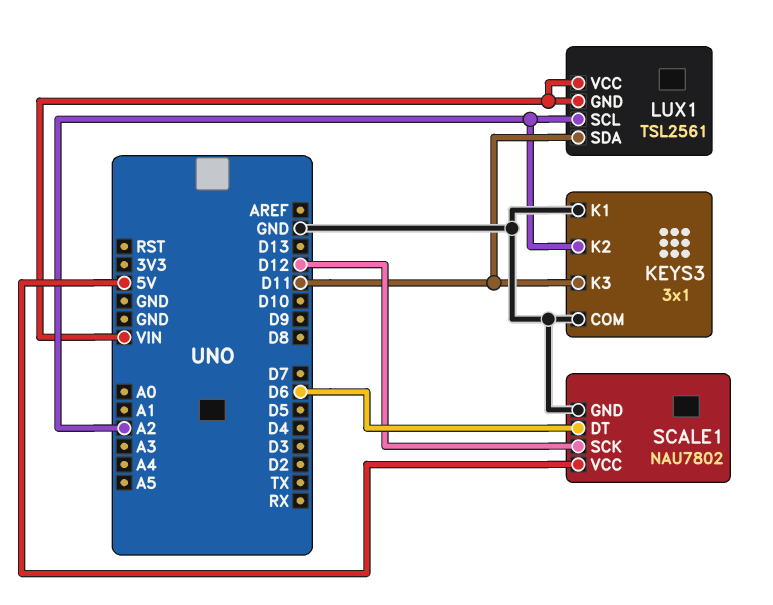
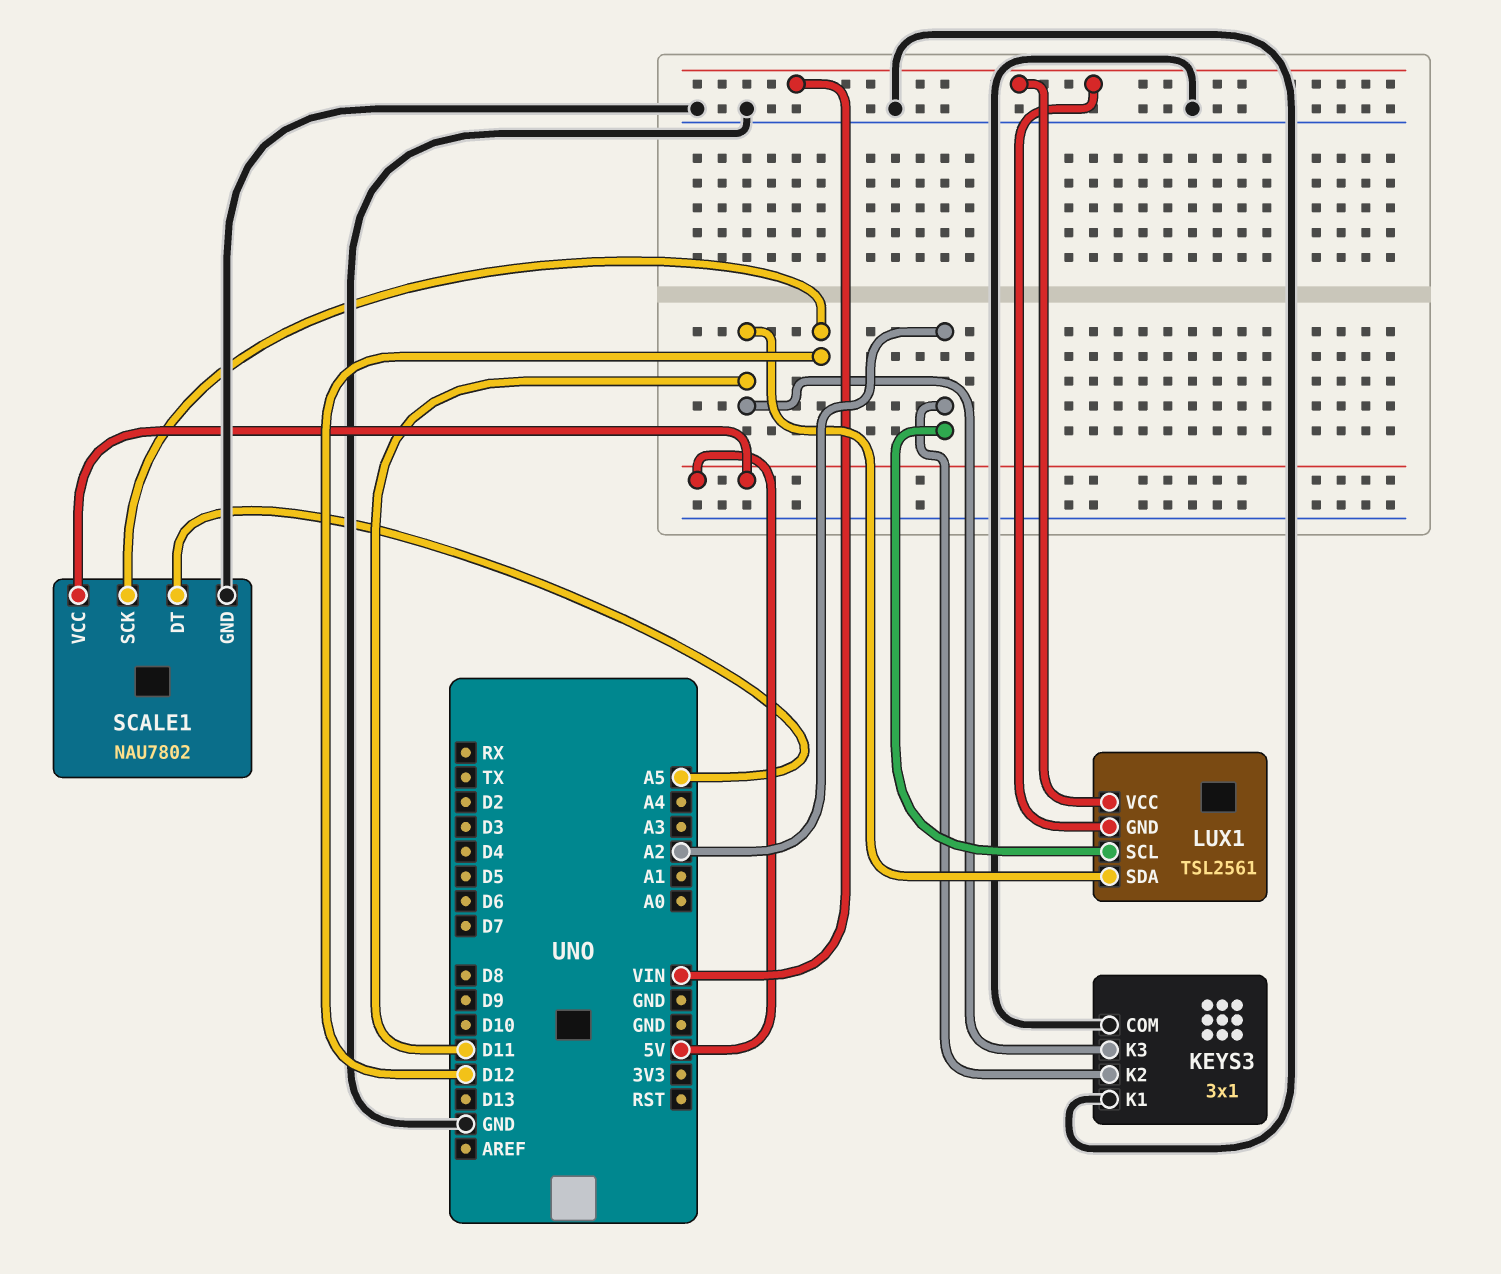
SCALE1 pin DT: D6 -> A5

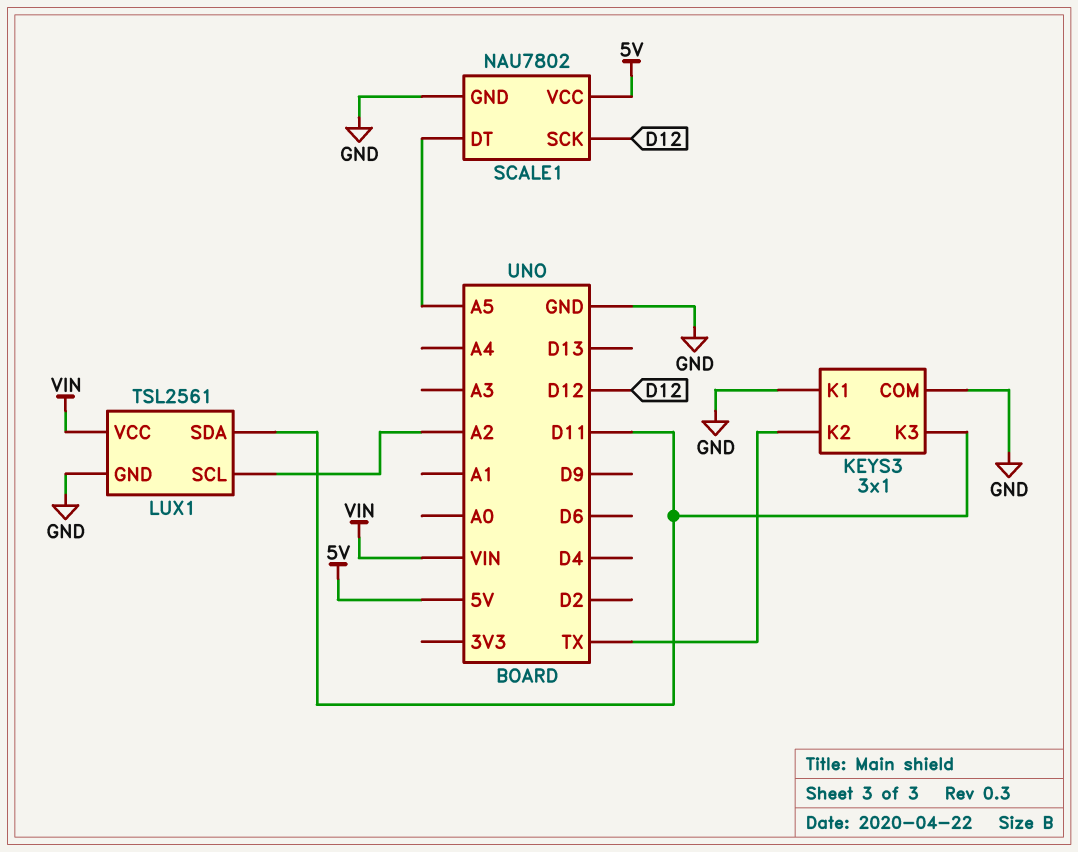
KEYS3 pin K2: A2 -> TX
LUX1 pin GND: VIN -> GND

